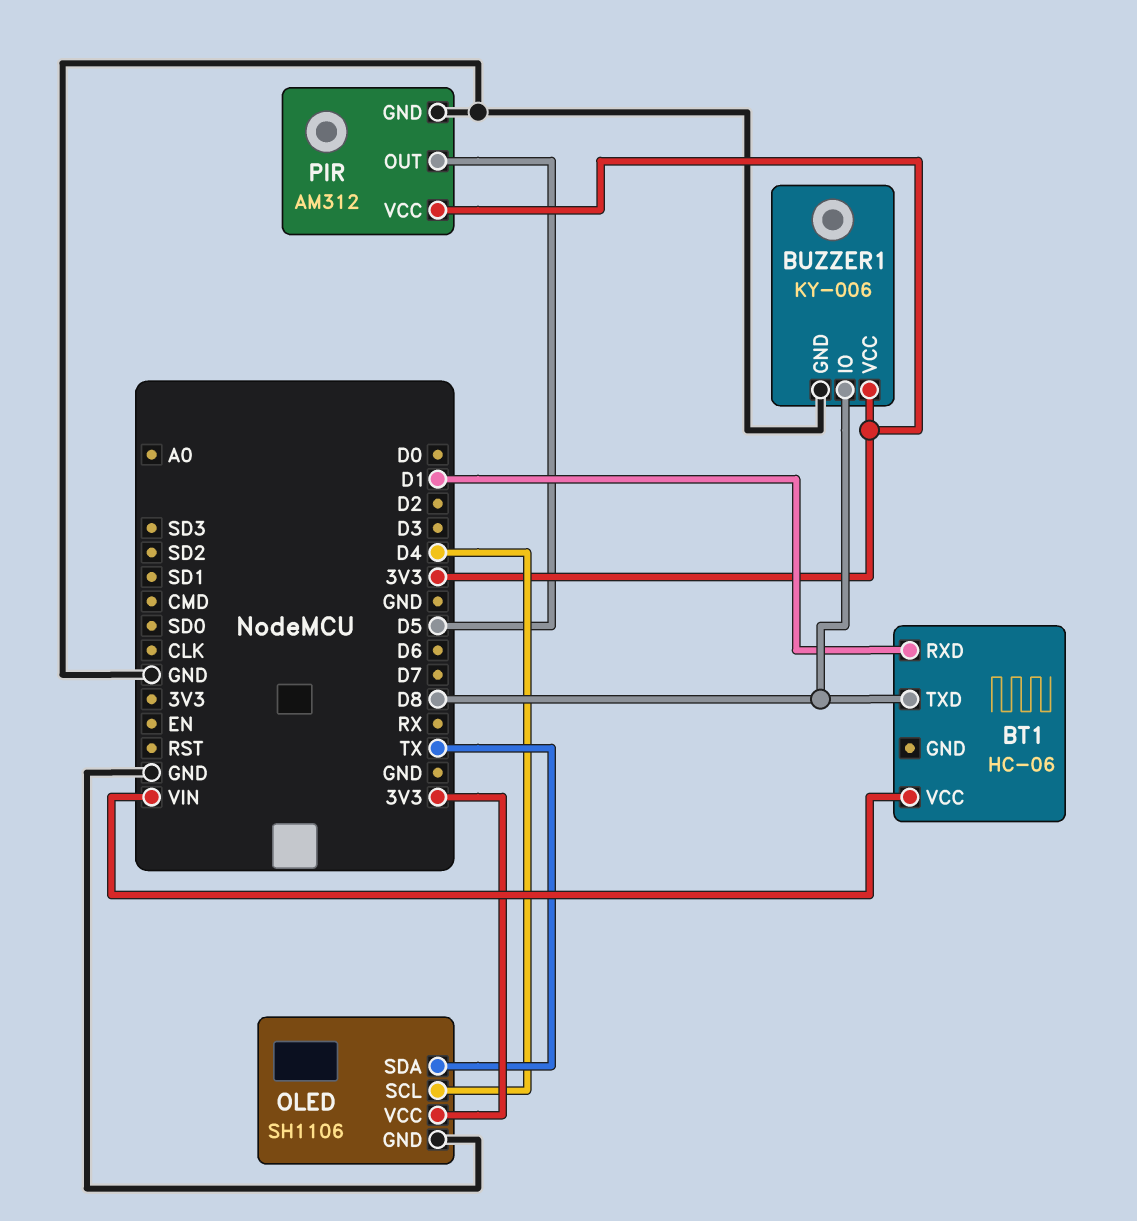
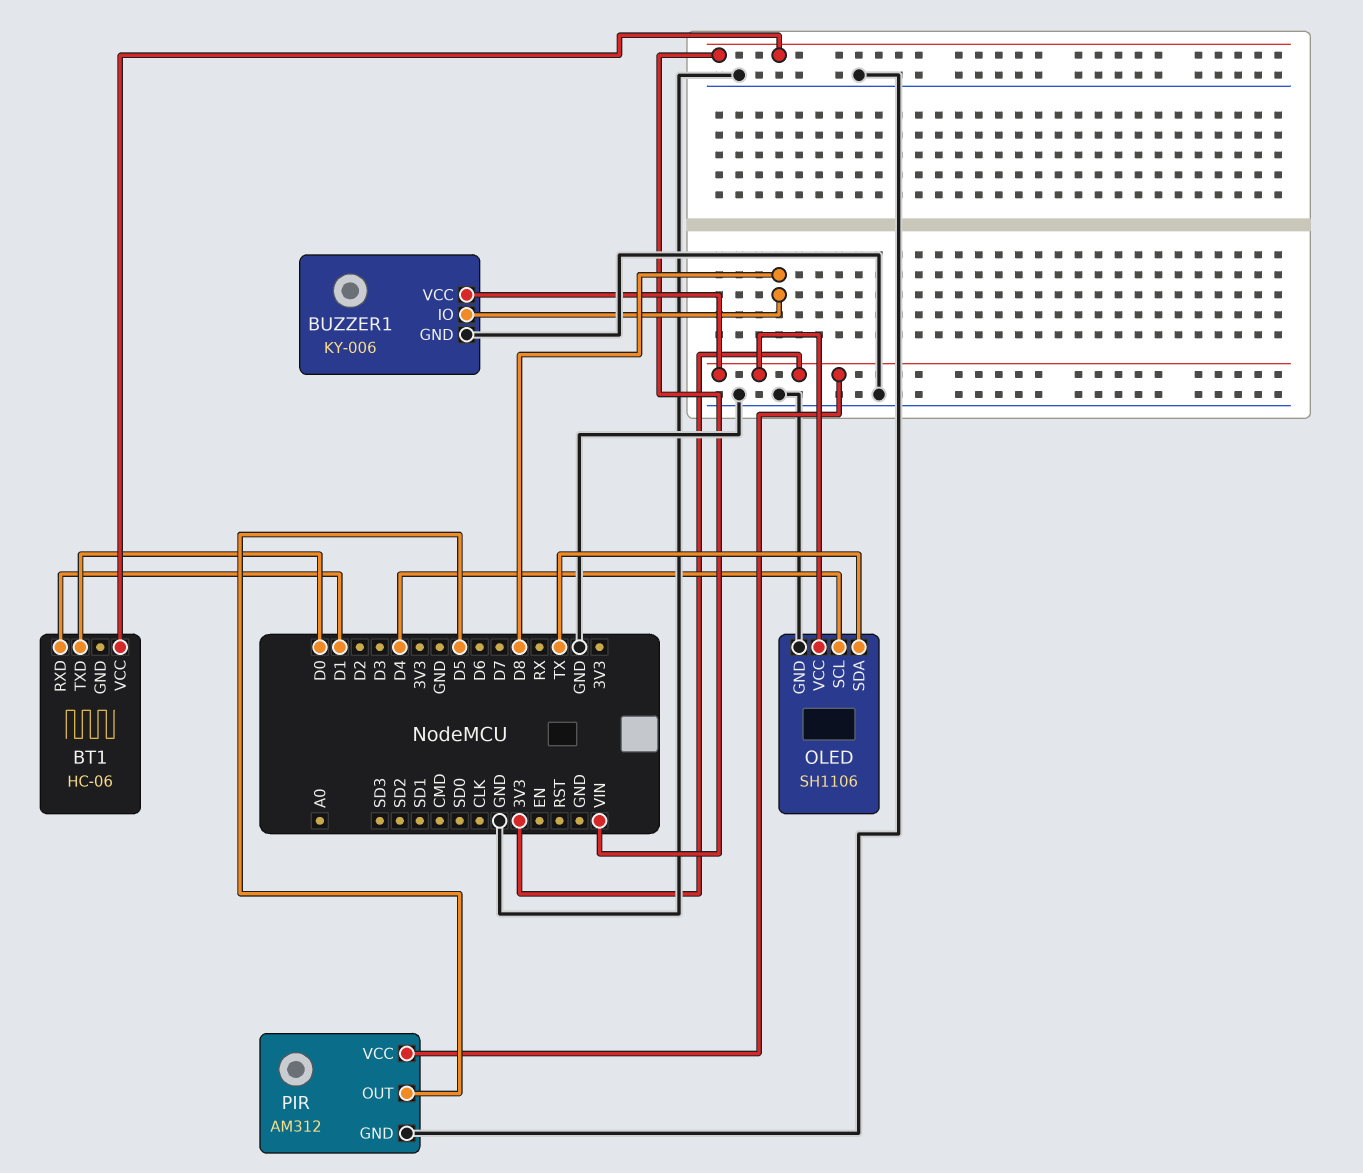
BT1 pin TXD: D8 -> D0

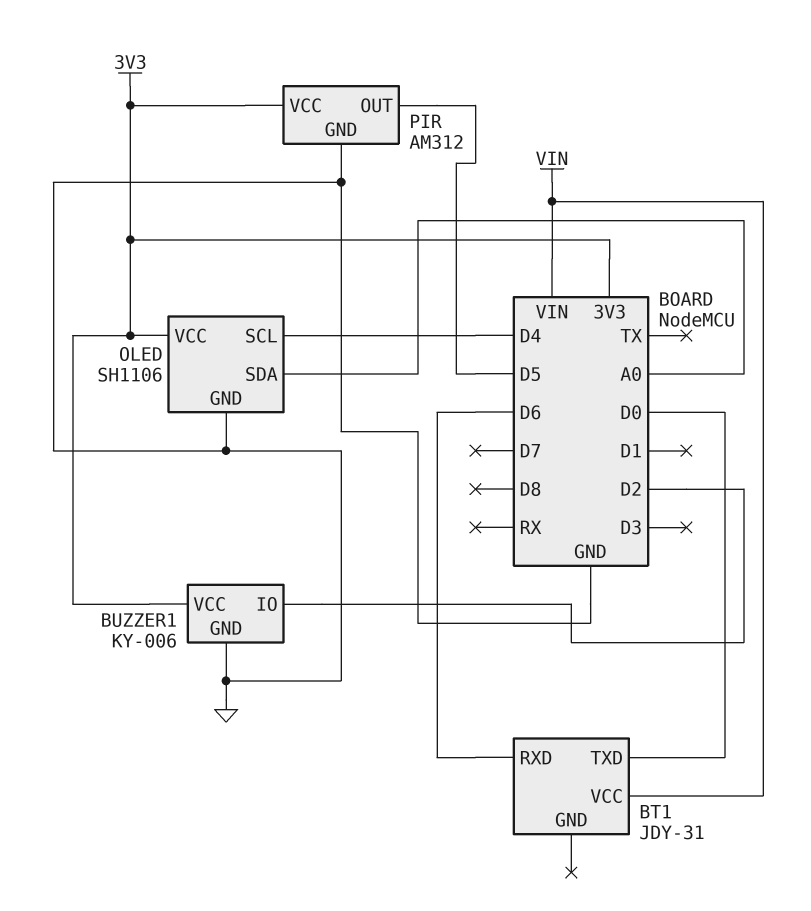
BT1: HC-06 -> JDY-31
BT1 pin RXD: D1 -> D6
BUZZER1 pin IO: D8 -> D2
OLED pin SDA: TX -> A0

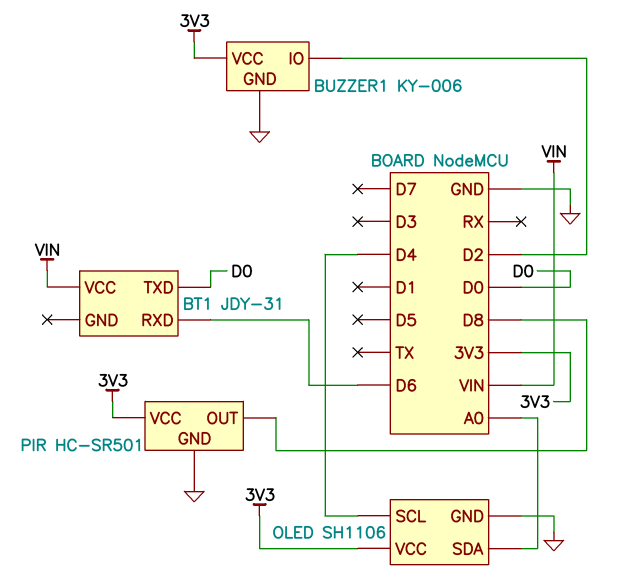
PIR: AM312 -> HC-SR501
PIR pin OUT: D5 -> D8

